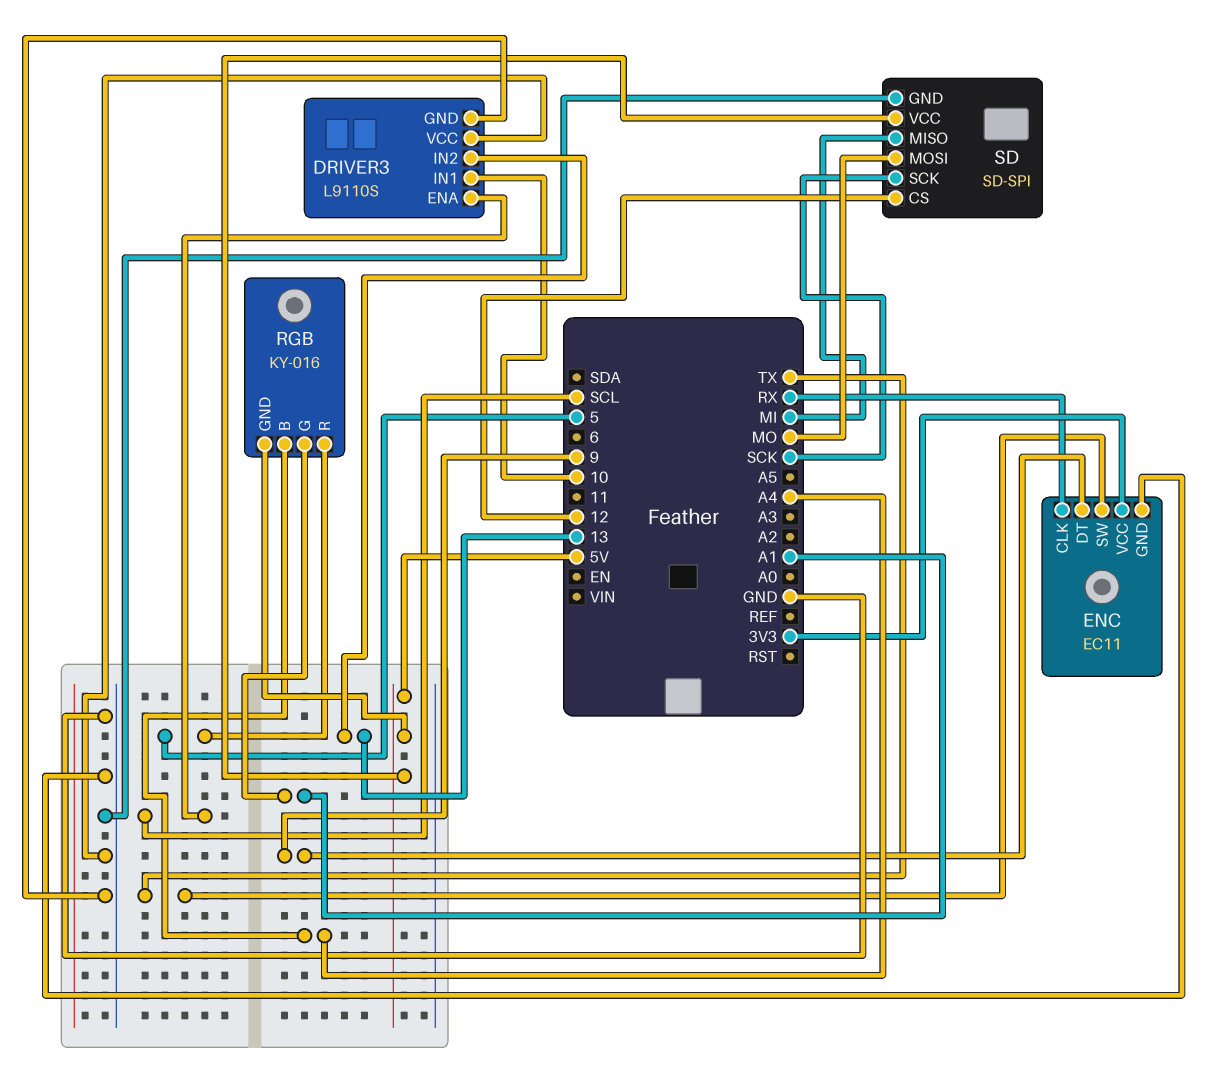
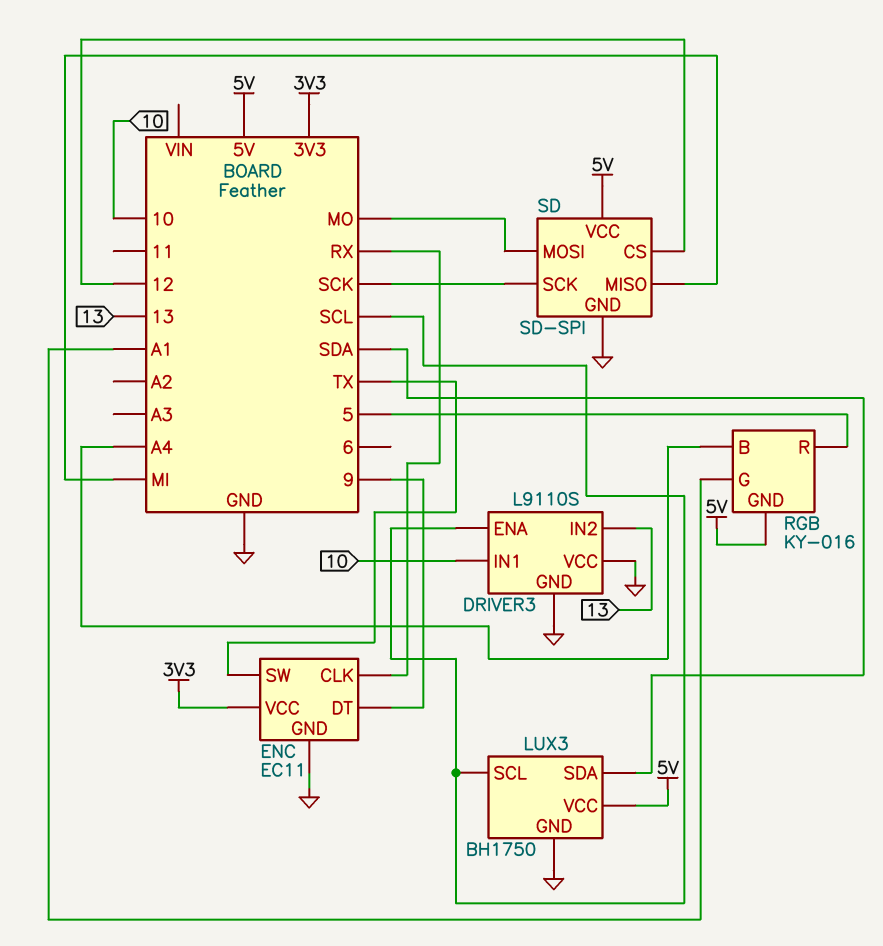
LUX3: none -> BH1750
LUX3 pin GND: none -> GND
LUX3 pin SCL: none -> SCL
LUX3 pin SDA: none -> SDA
LUX3 pin VCC: none -> 5V

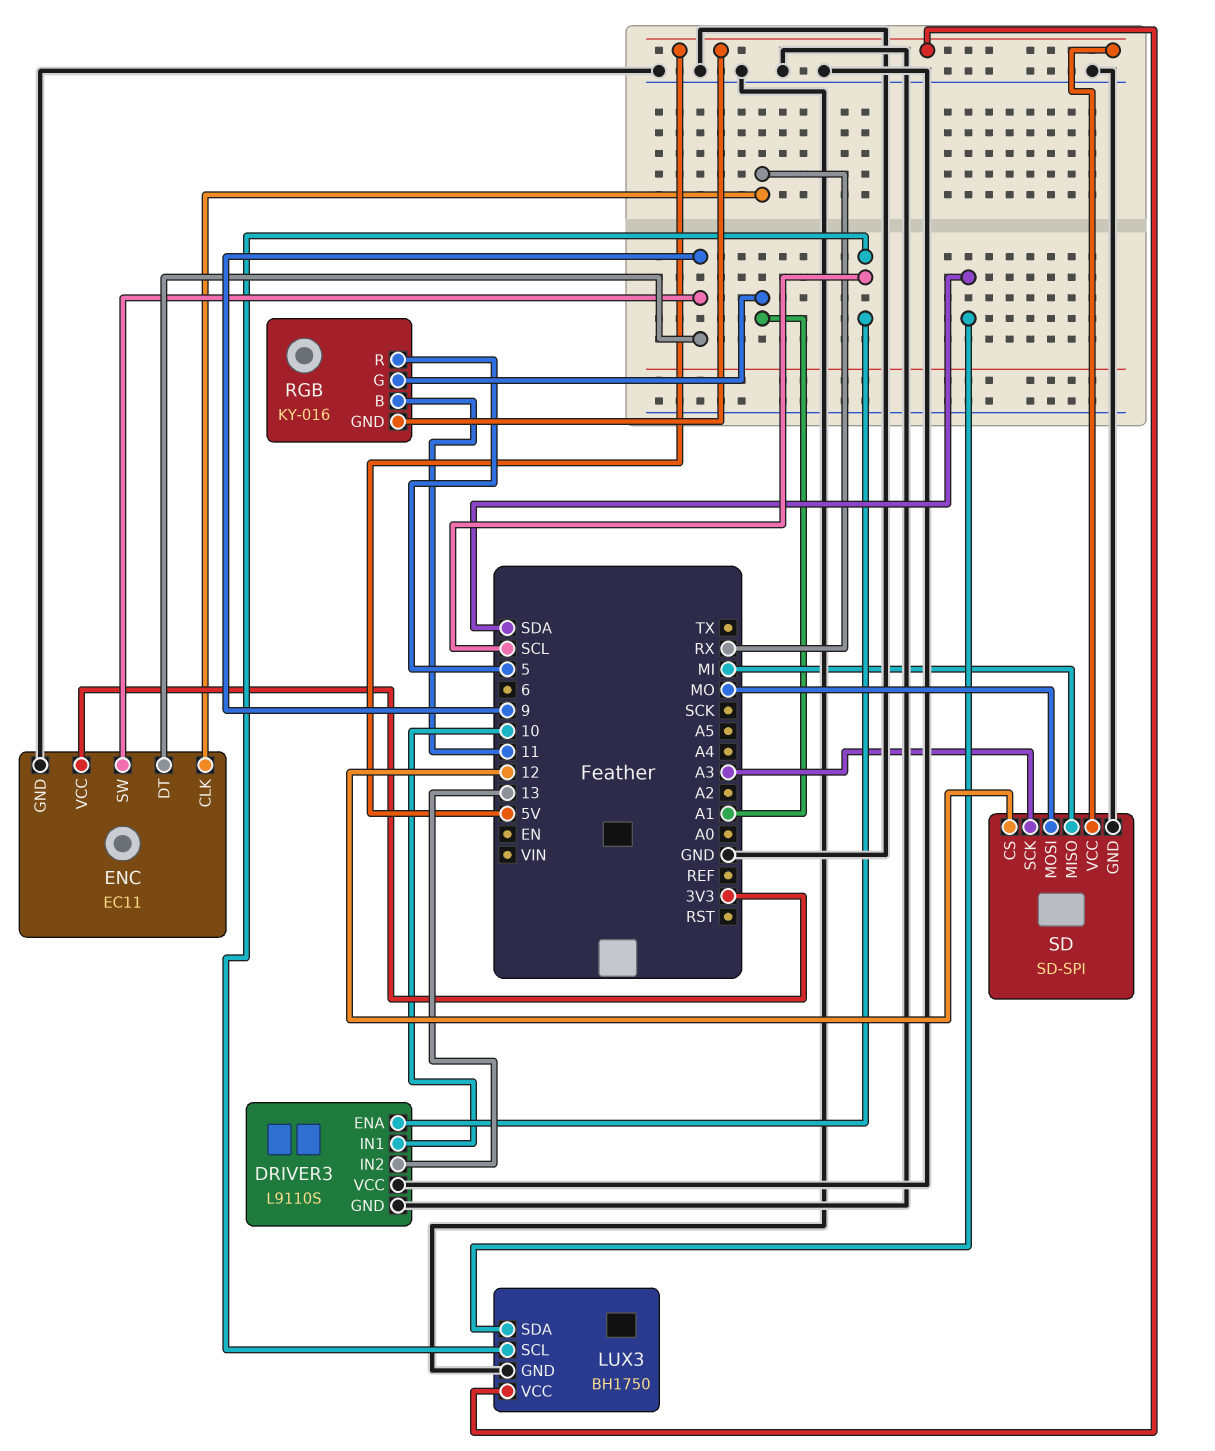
ENC pin SW: TX -> 9
RGB pin B: A4 -> 11
SD pin SCK: SCK -> A3

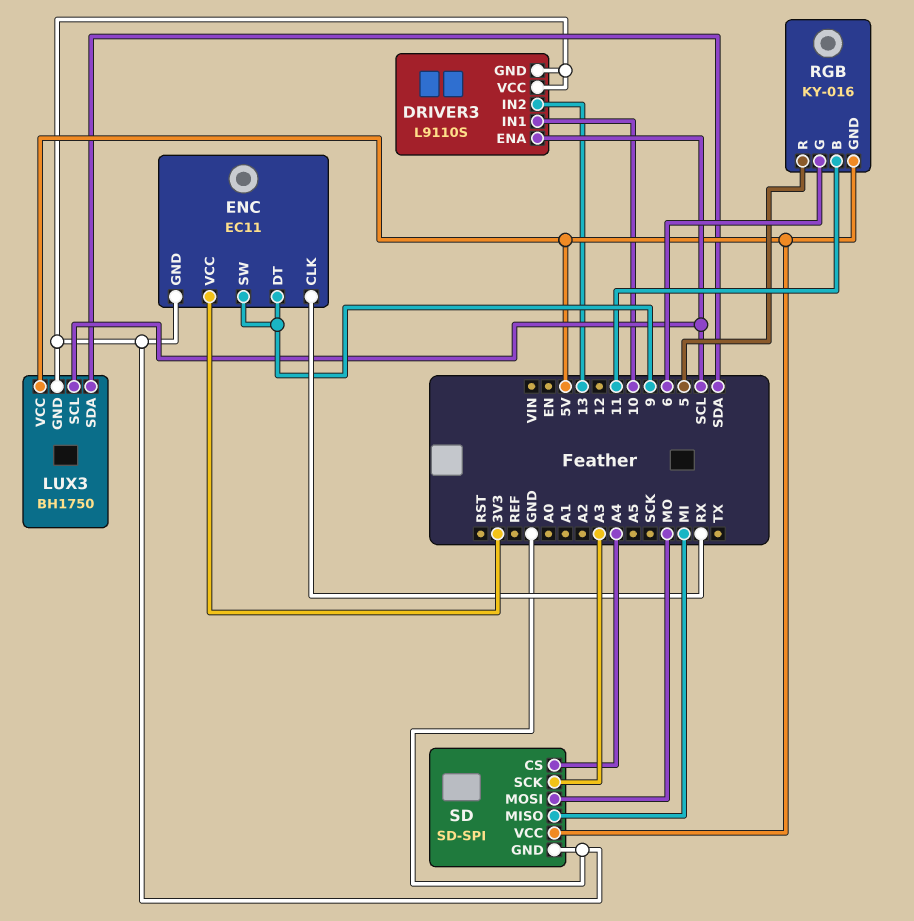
RGB pin G: A1 -> 6
SD pin CS: 12 -> A4

